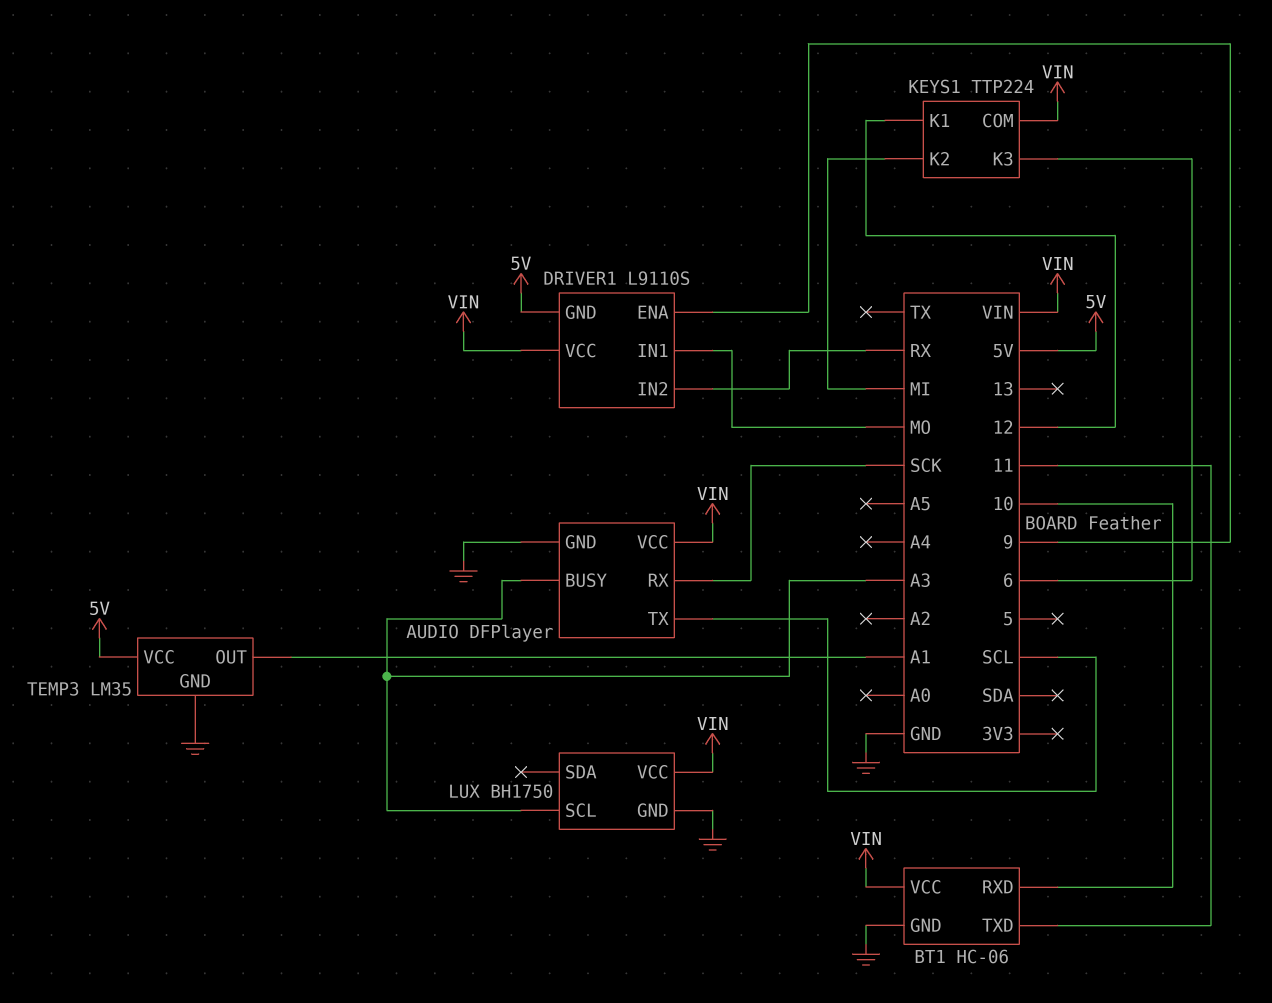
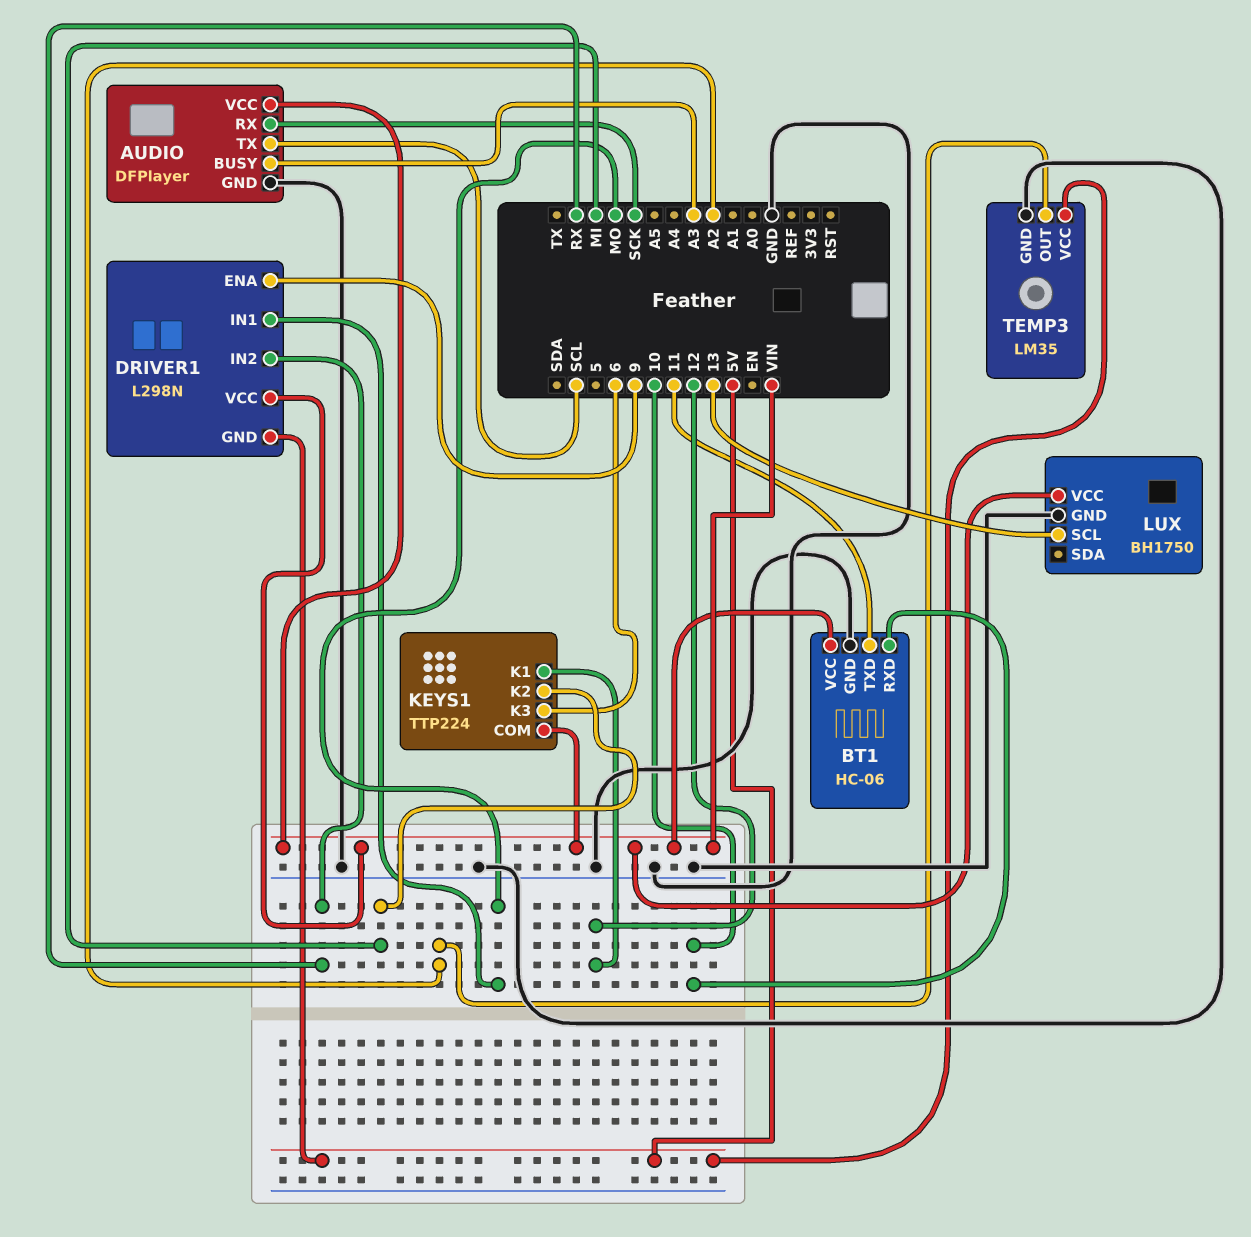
DRIVER1: L9110S -> L298N
LUX pin SCL: A3 -> 13
TEMP3 pin OUT: A1 -> A2

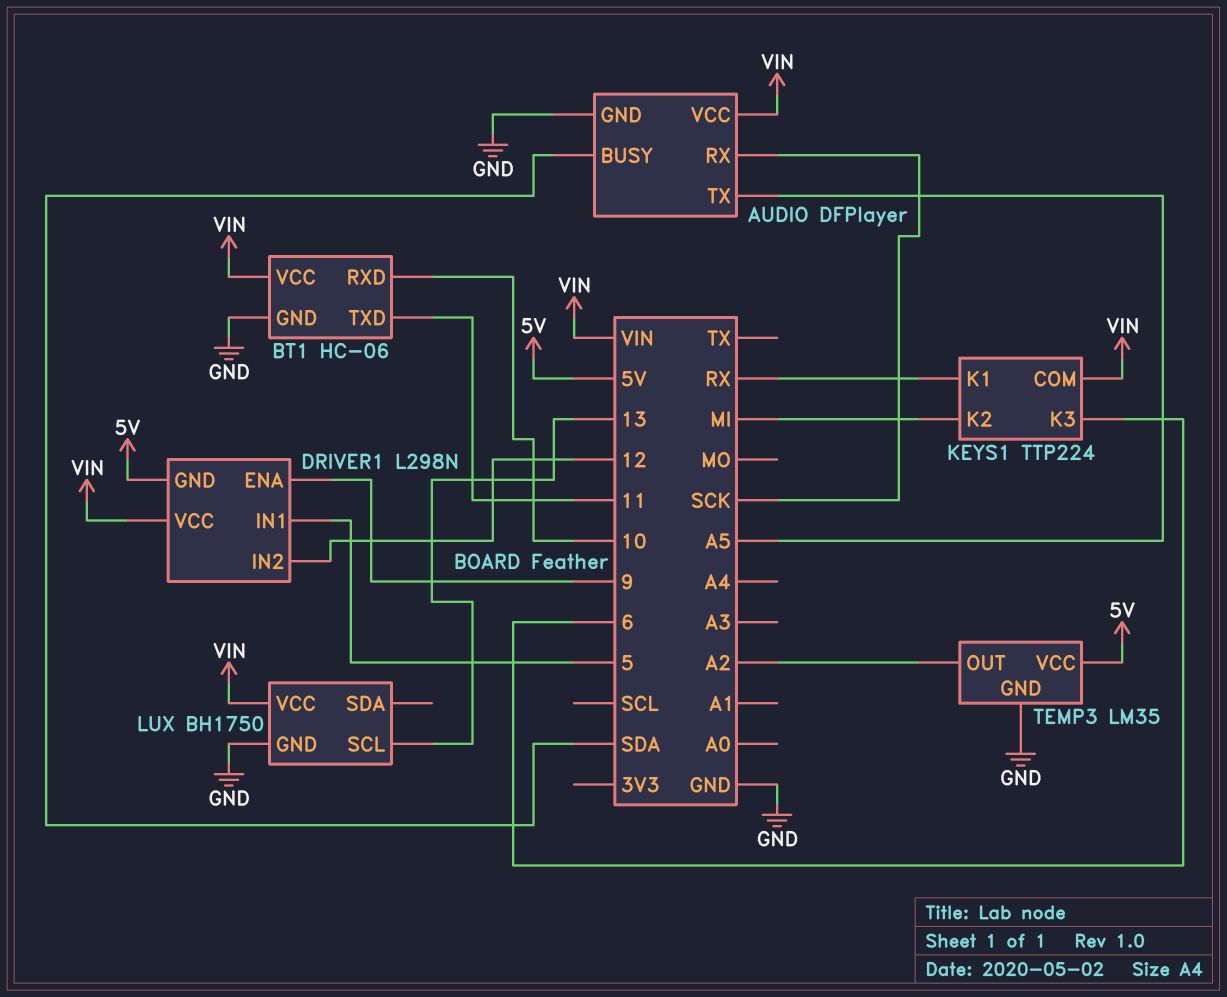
AUDIO pin BUSY: A3 -> SDA
AUDIO pin TX: SCL -> A5
DRIVER1 pin IN1: MO -> 5
DRIVER1 pin IN2: RX -> 12
KEYS1 pin K1: 12 -> RX

